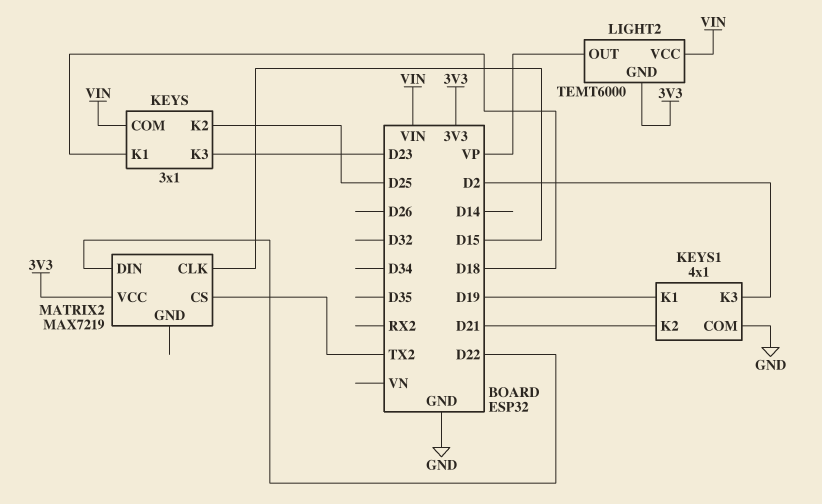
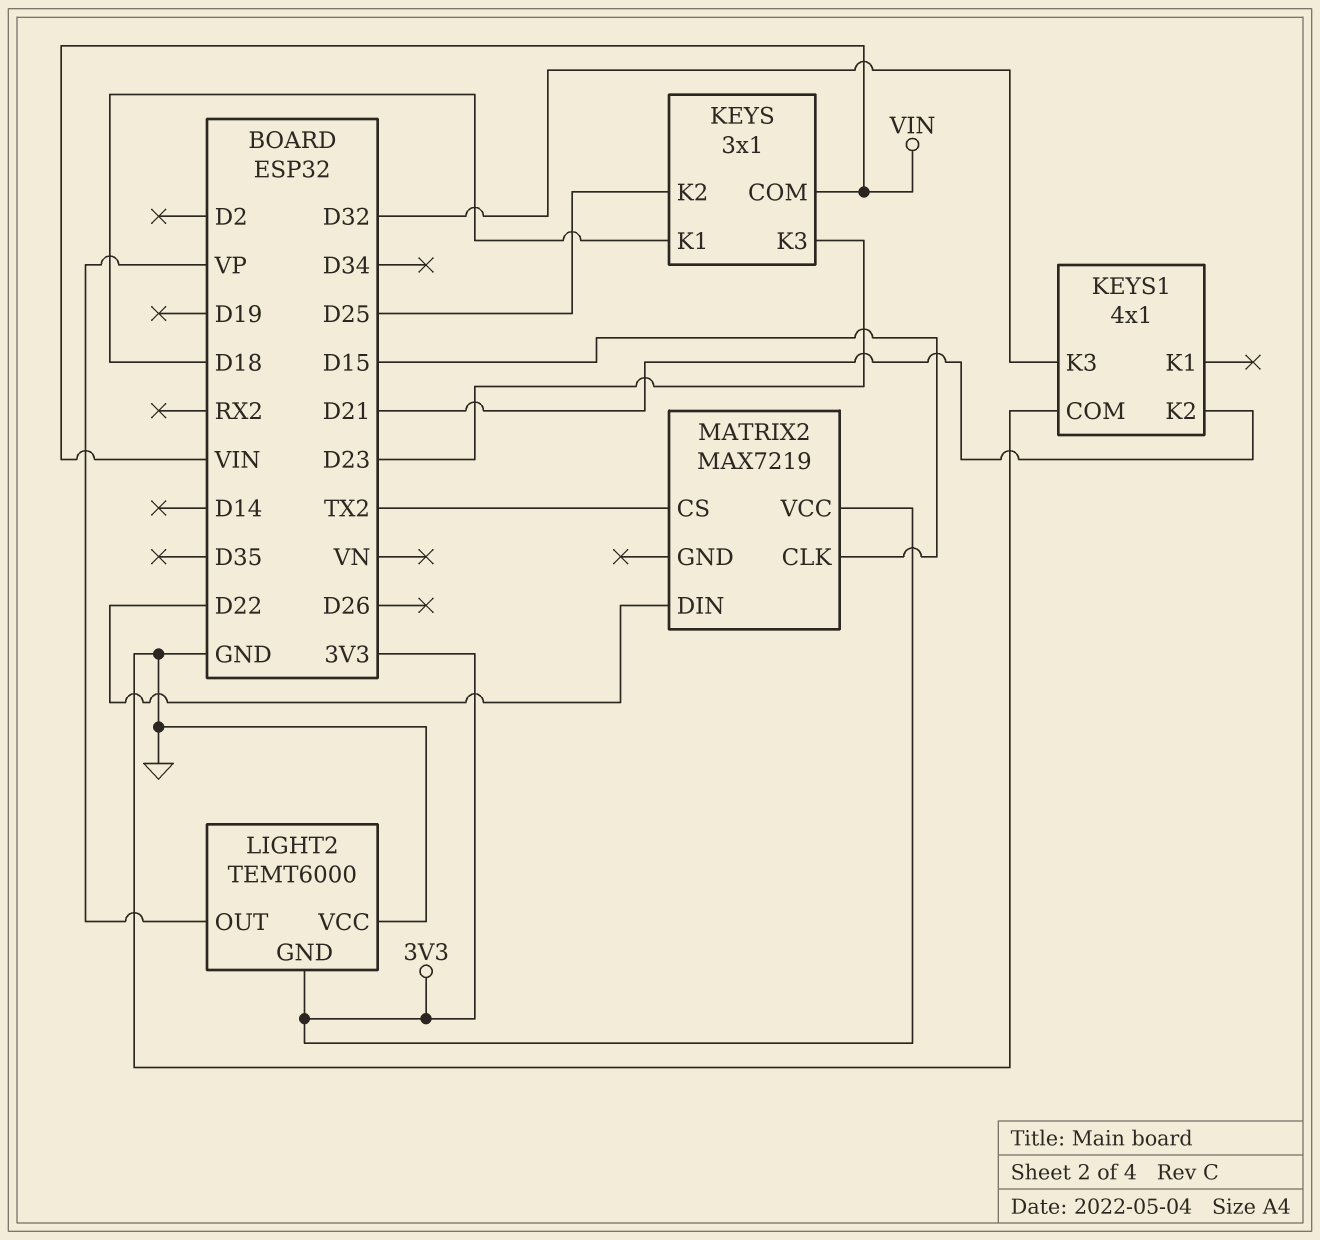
KEYS1 pin K1: D19 -> none
KEYS1 pin K3: D2 -> D32
LIGHT2 pin VCC: VIN -> GND

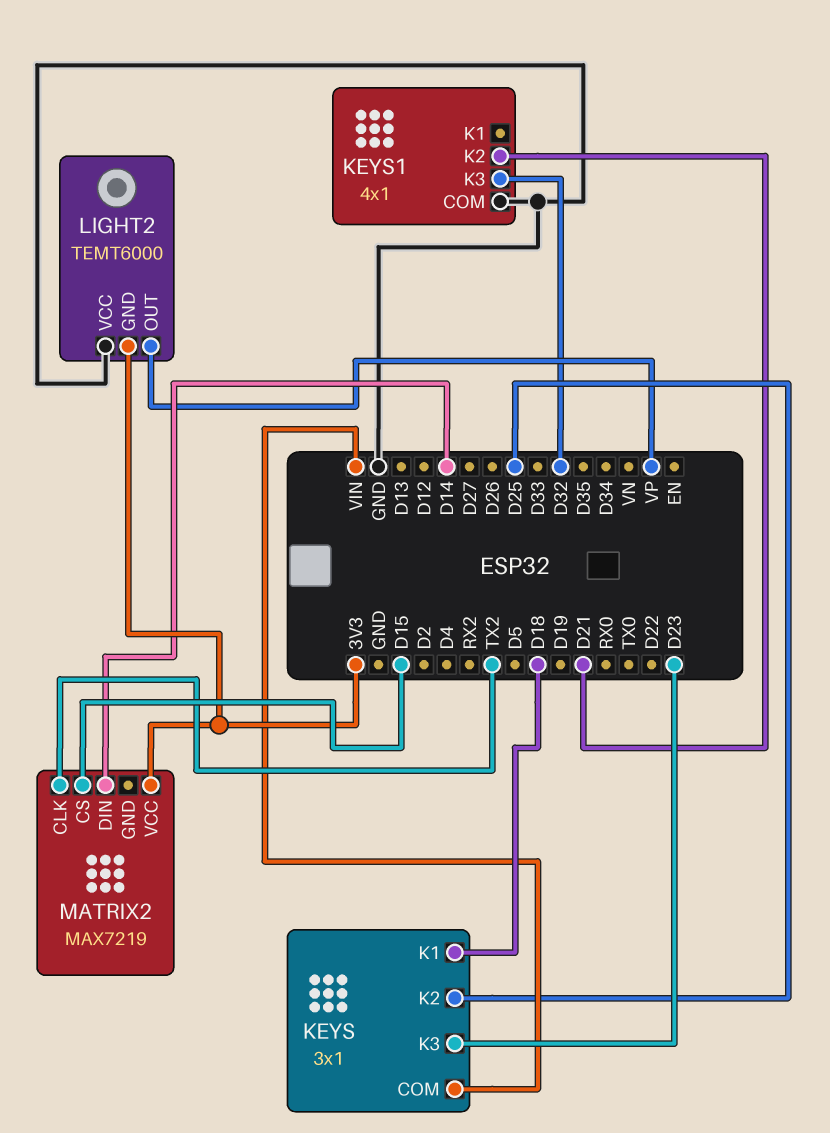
MATRIX2 pin CLK: D15 -> TX2
MATRIX2 pin CS: TX2 -> D15
MATRIX2 pin DIN: D22 -> D14

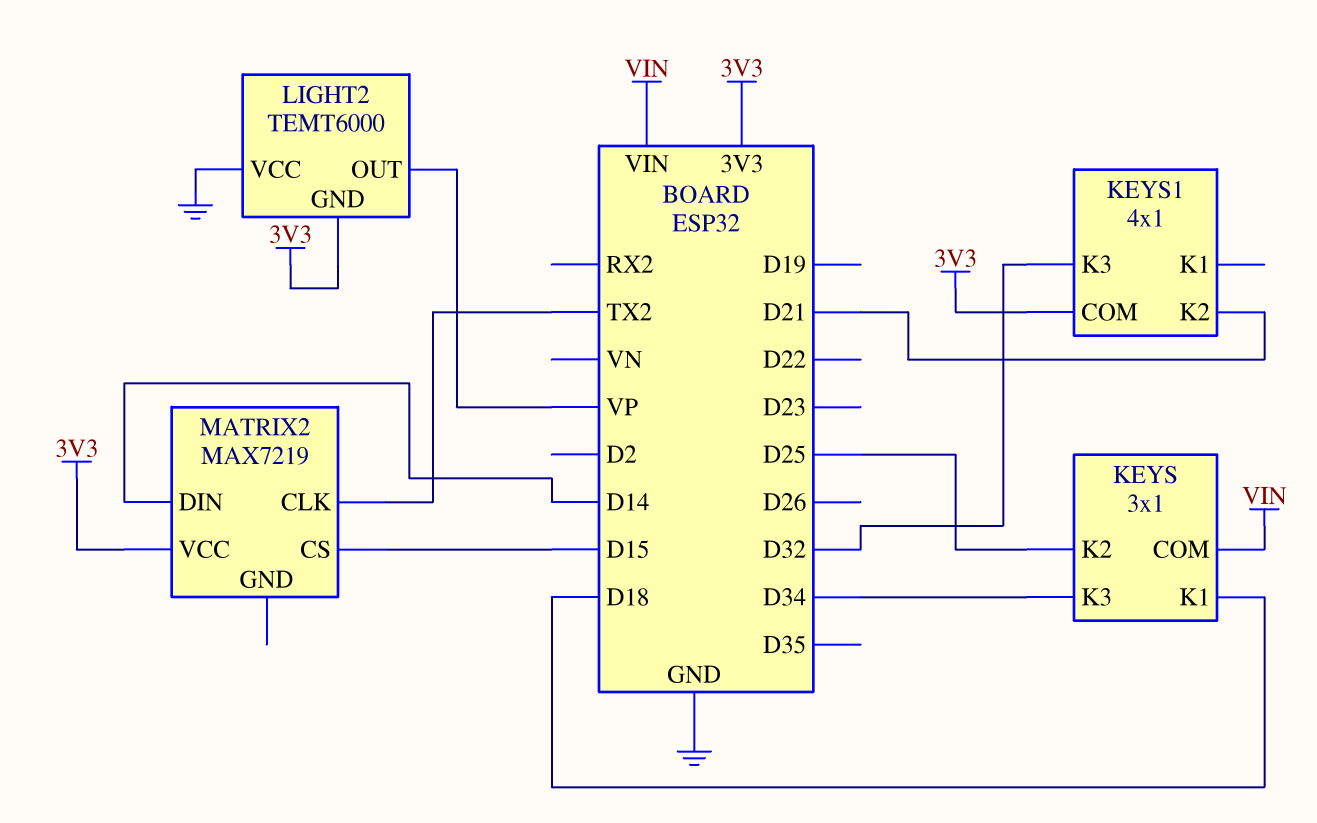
KEYS pin K3: D23 -> D34
KEYS1 pin COM: GND -> 3V3

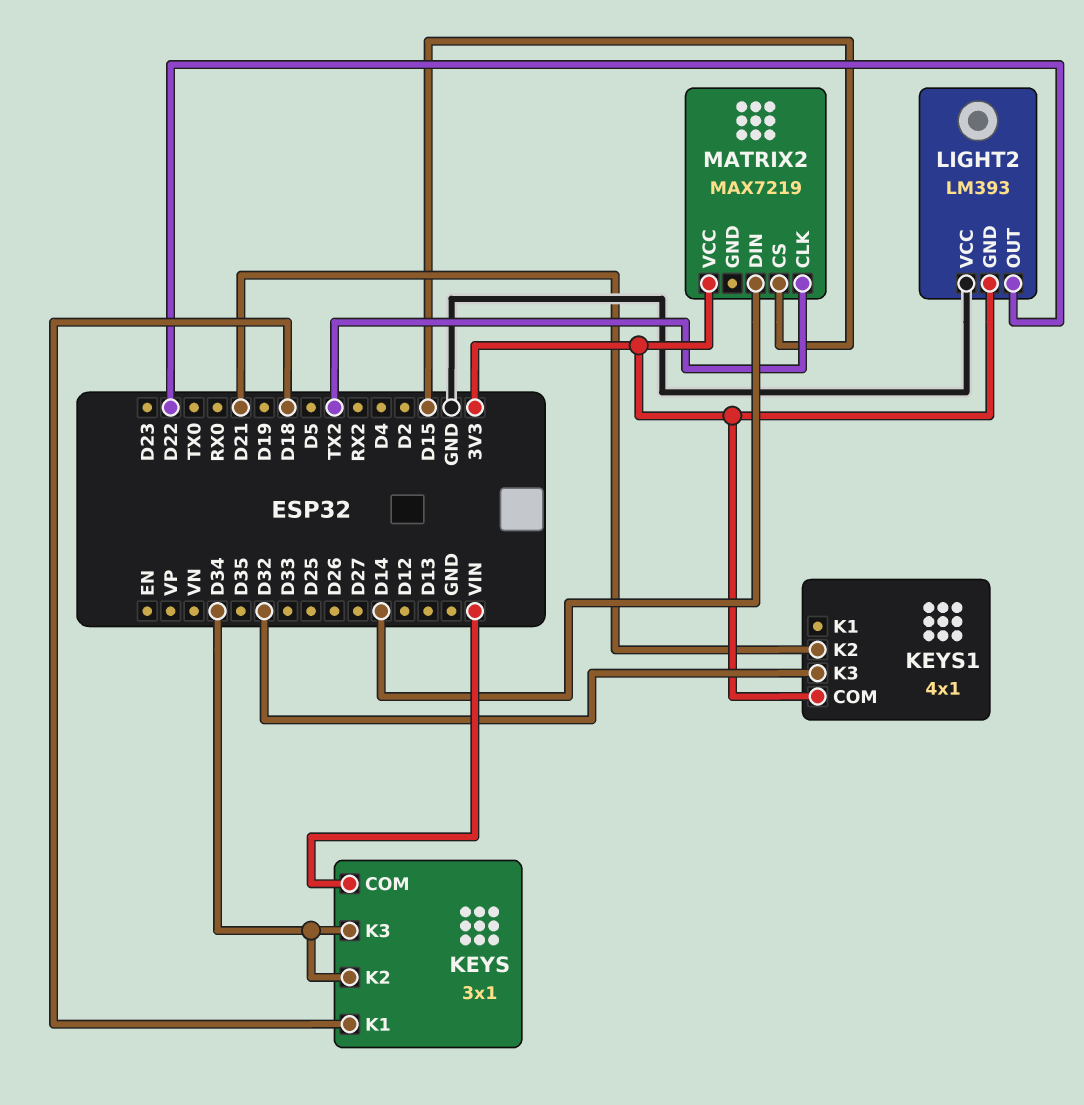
KEYS pin K2: D25 -> D34
LIGHT2: TEMT6000 -> LM393
LIGHT2 pin OUT: VP -> D22

